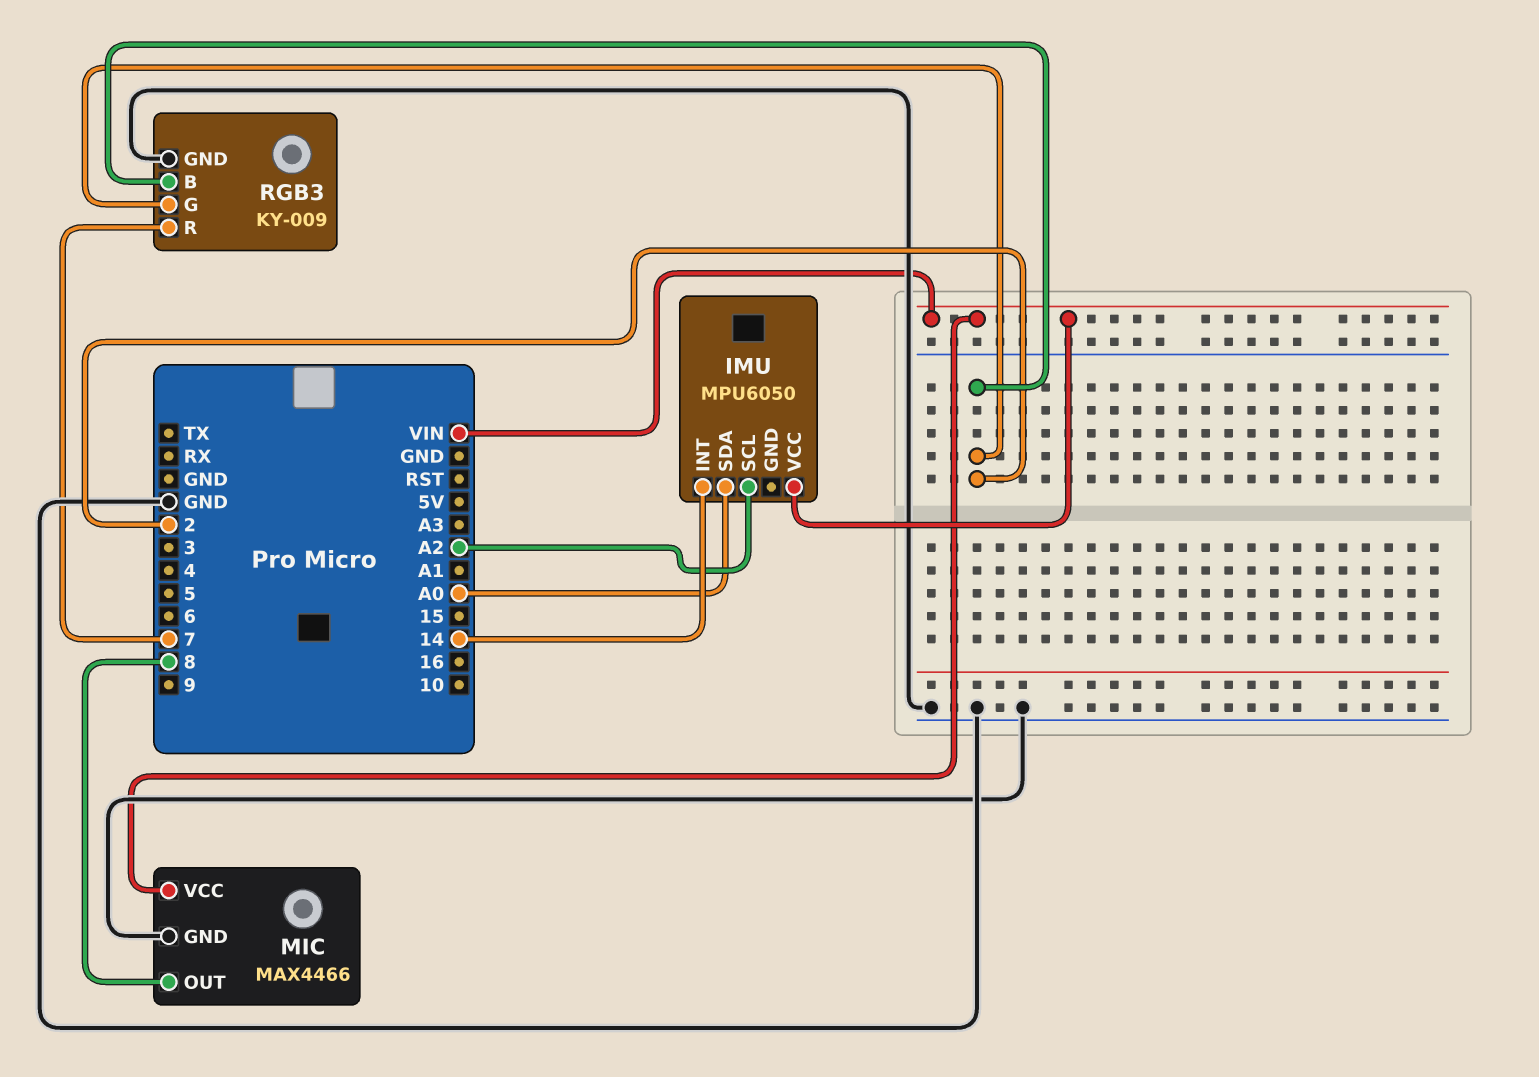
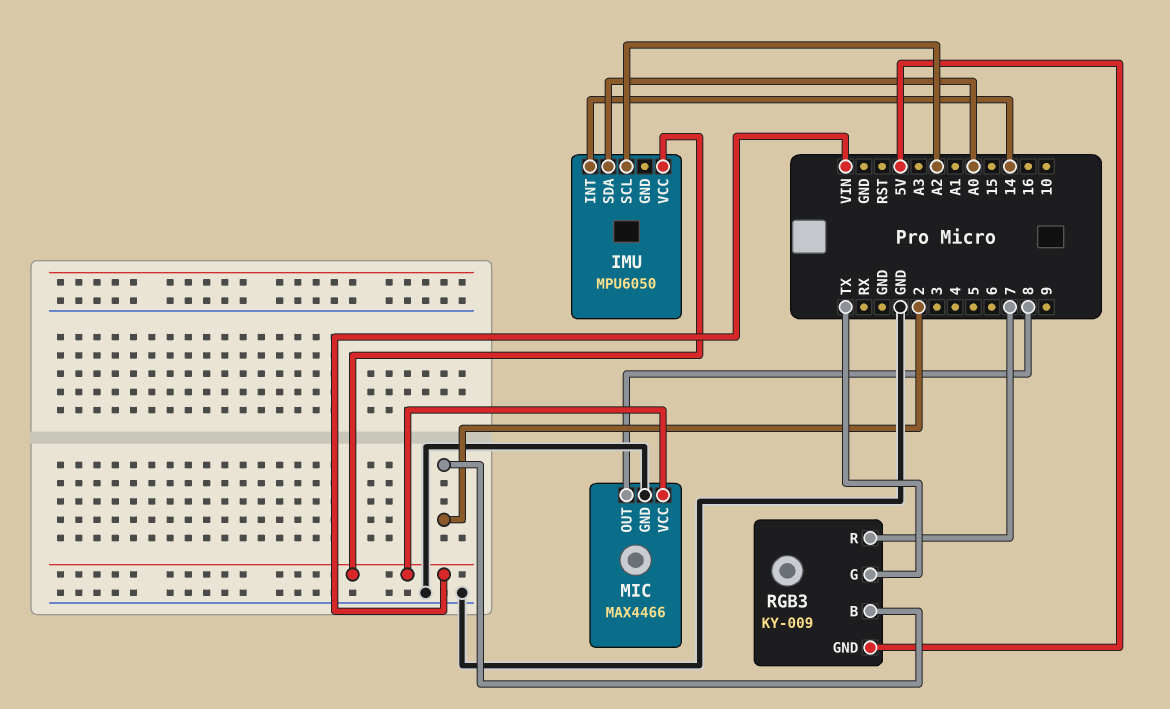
RGB3 pin G: 2 -> TX
RGB3 pin GND: GND -> 5V

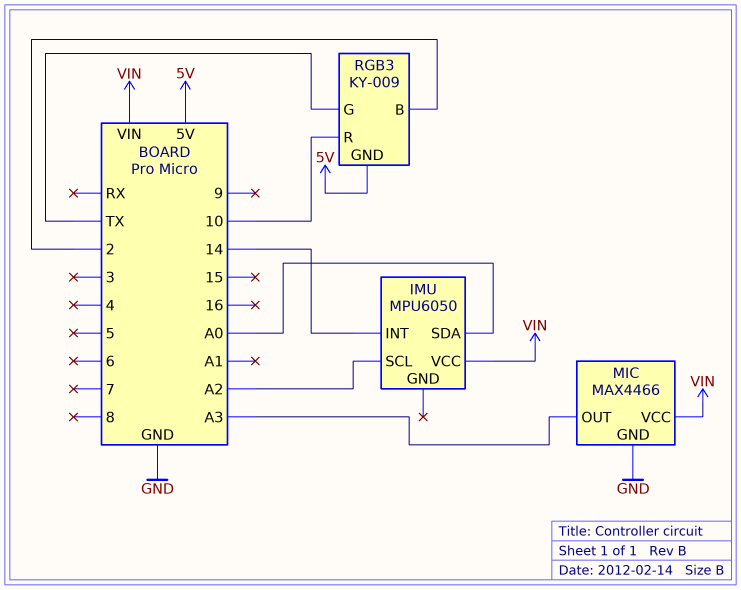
MIC pin OUT: 8 -> A3
RGB3 pin R: 7 -> 10

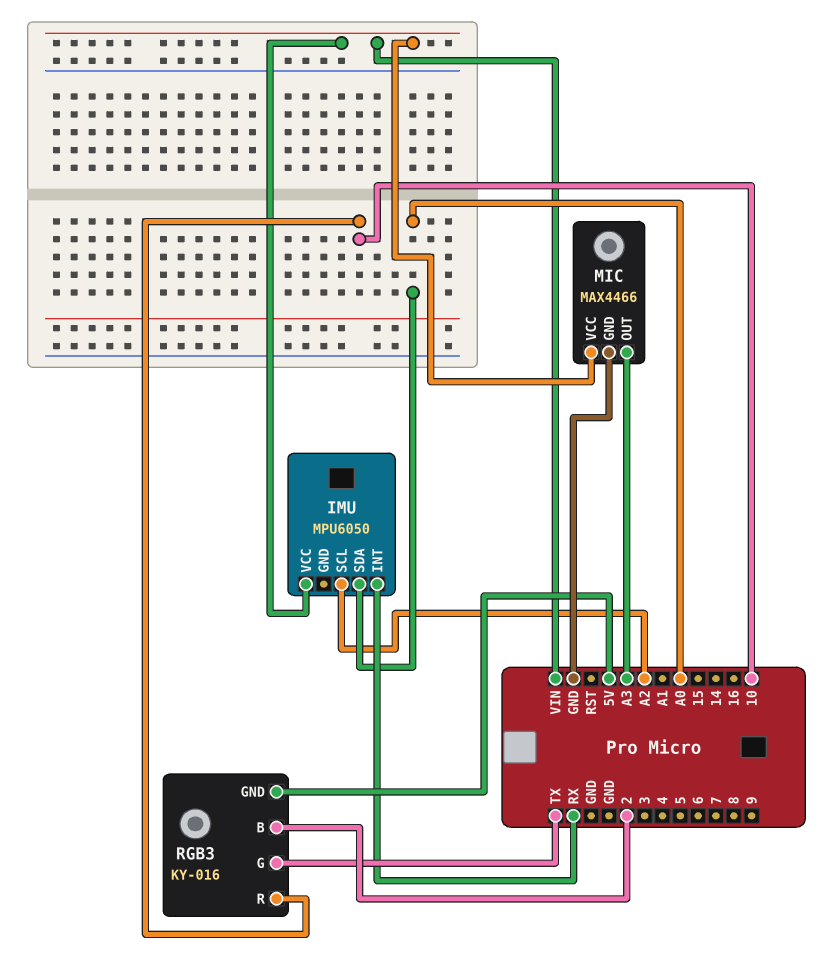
IMU pin INT: 14 -> RX
RGB3: KY-009 -> KY-016

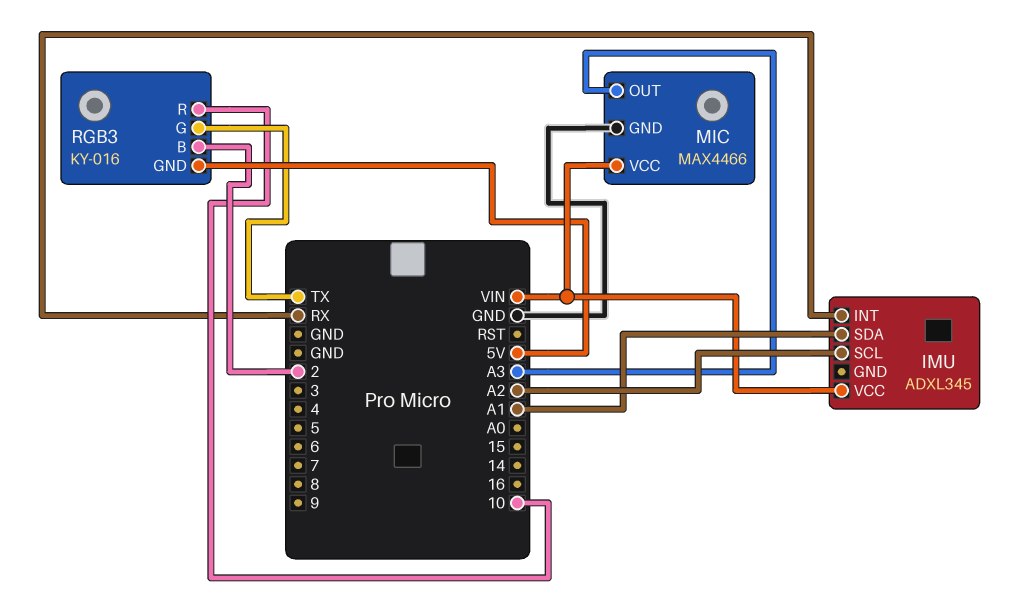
IMU: MPU6050 -> ADXL345
IMU pin SDA: A0 -> A1

